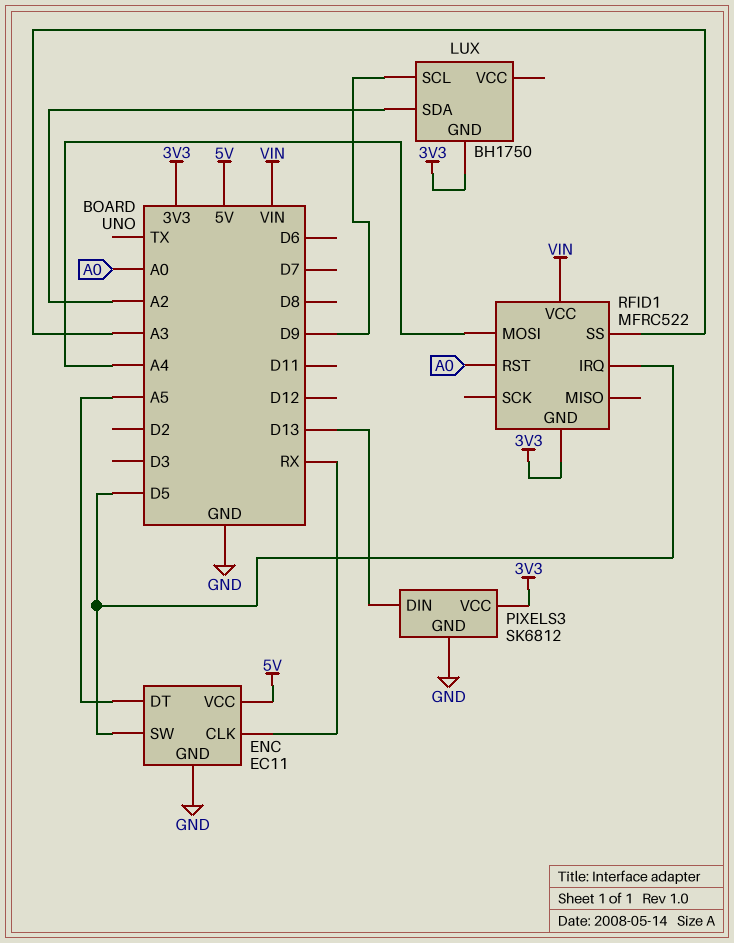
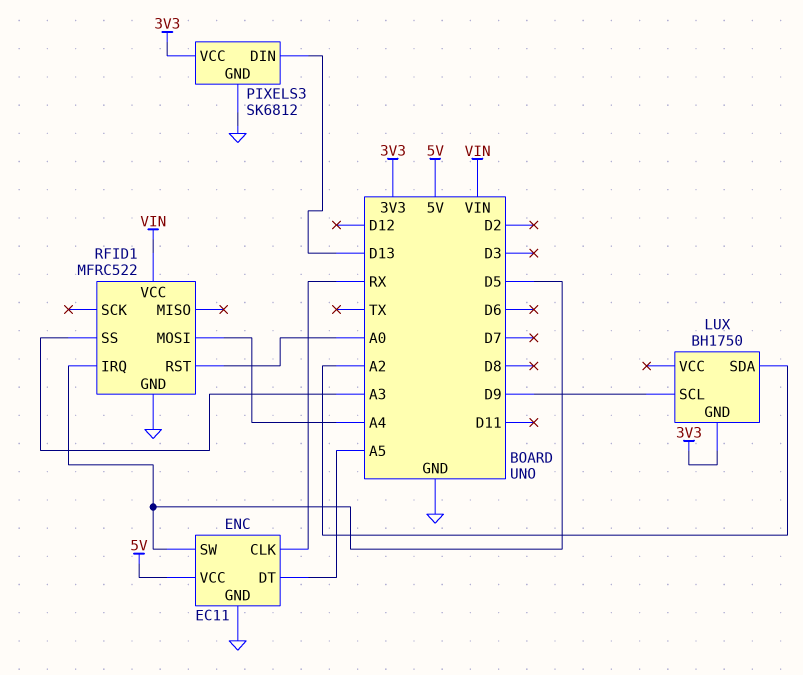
RFID1 pin GND: 3V3 -> GND

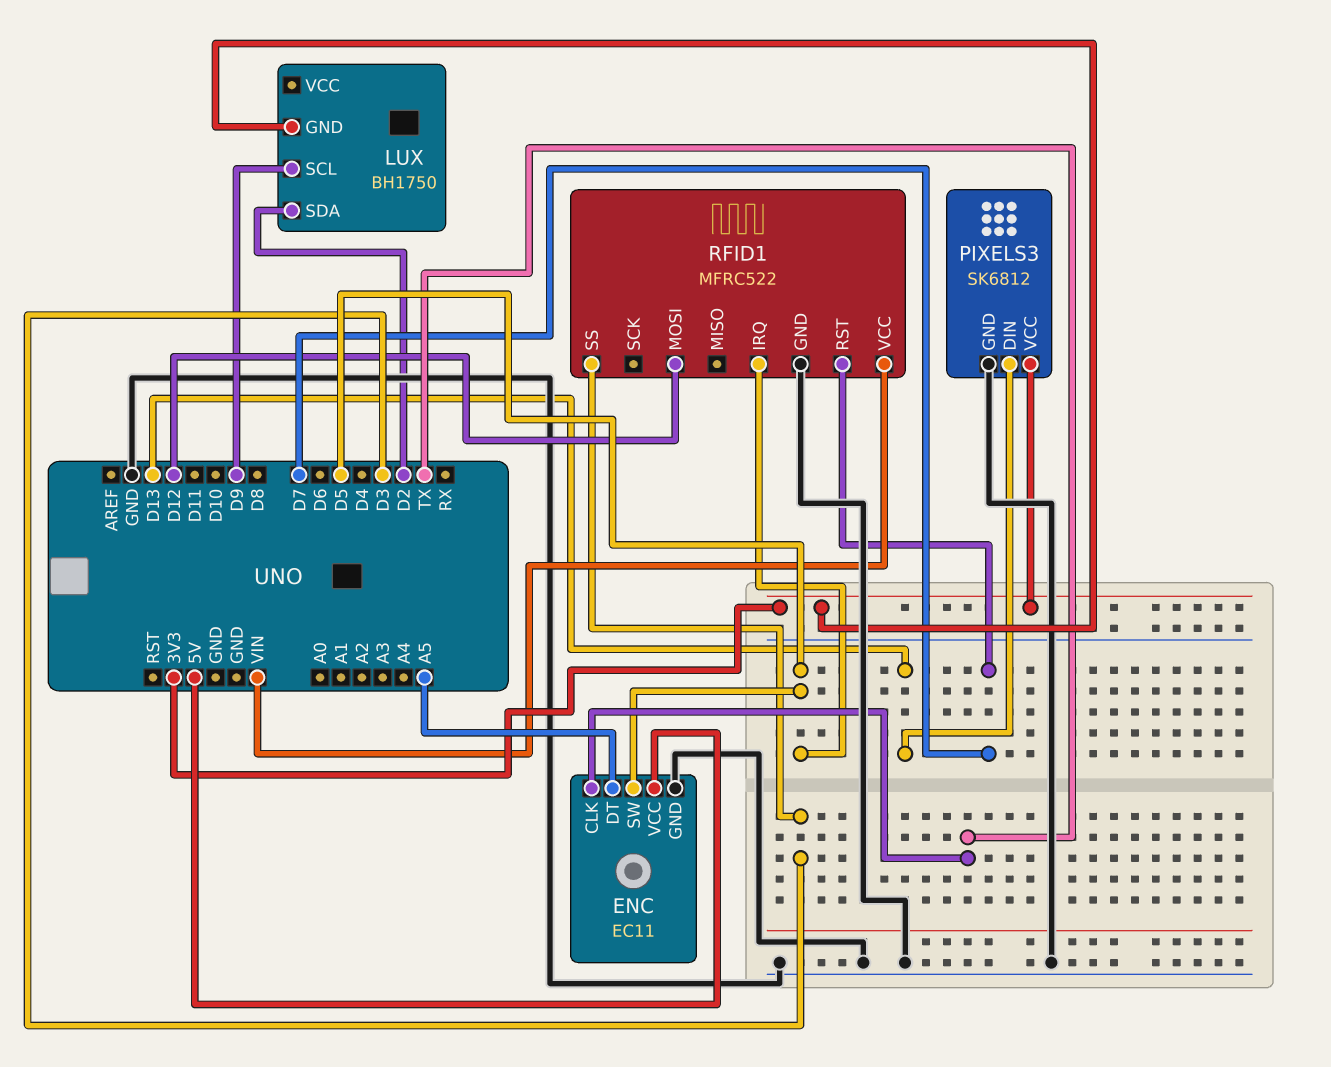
ENC pin CLK: RX -> TX
LUX pin SDA: A2 -> D2
RFID1 pin MOSI: A4 -> D12
RFID1 pin RST: A0 -> D7
RFID1 pin SS: A3 -> D3

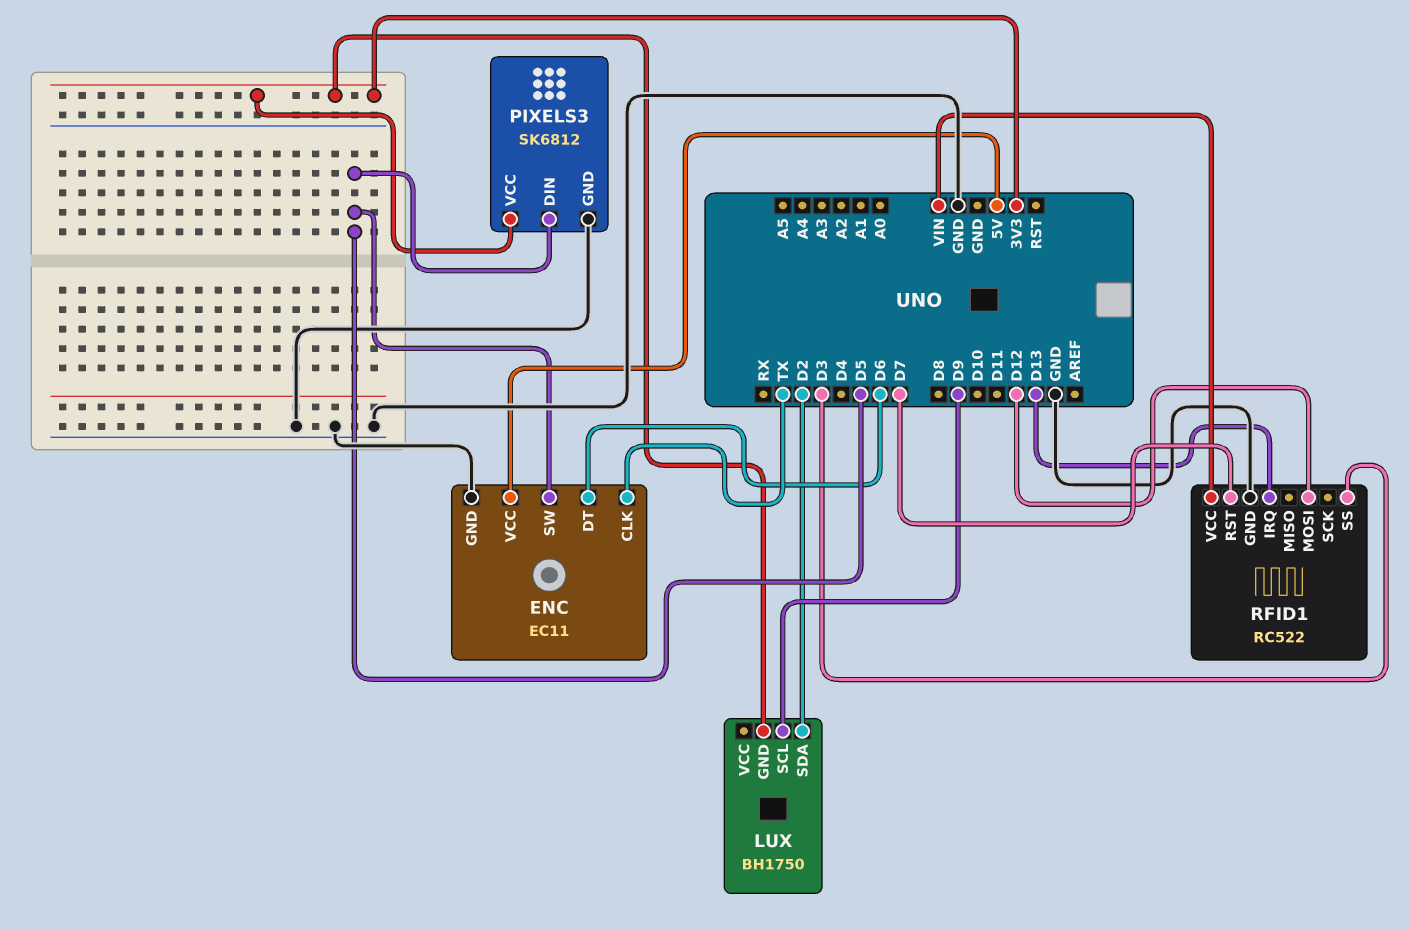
ENC pin DT: A5 -> D6
PIXELS3 pin DIN: D13 -> D5
RFID1: MFRC522 -> RC522
RFID1 pin IRQ: D5 -> D13

